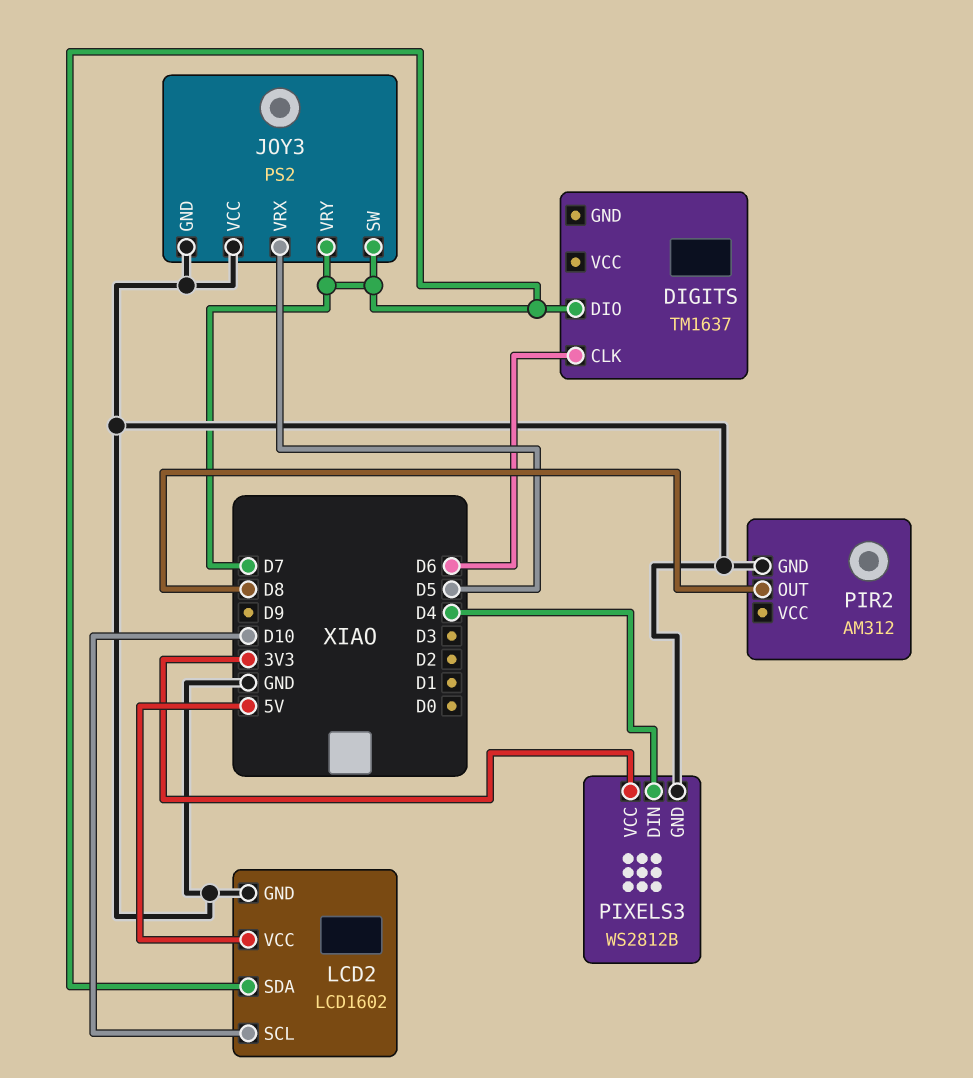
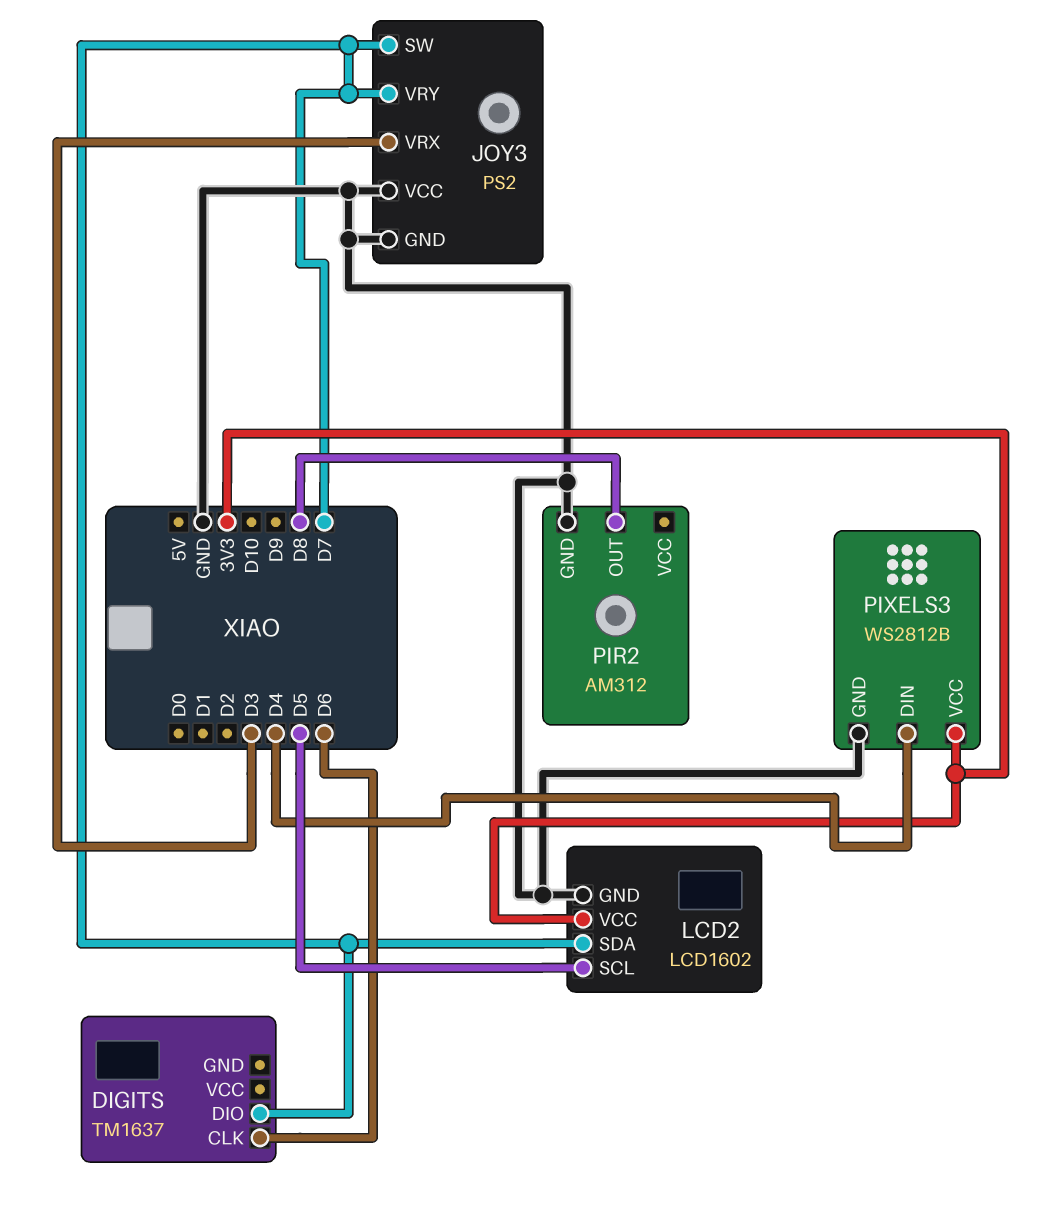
JOY3 pin VRX: D5 -> D3
LCD2 pin SCL: D10 -> D5
LCD2 pin VCC: 5V -> 3V3

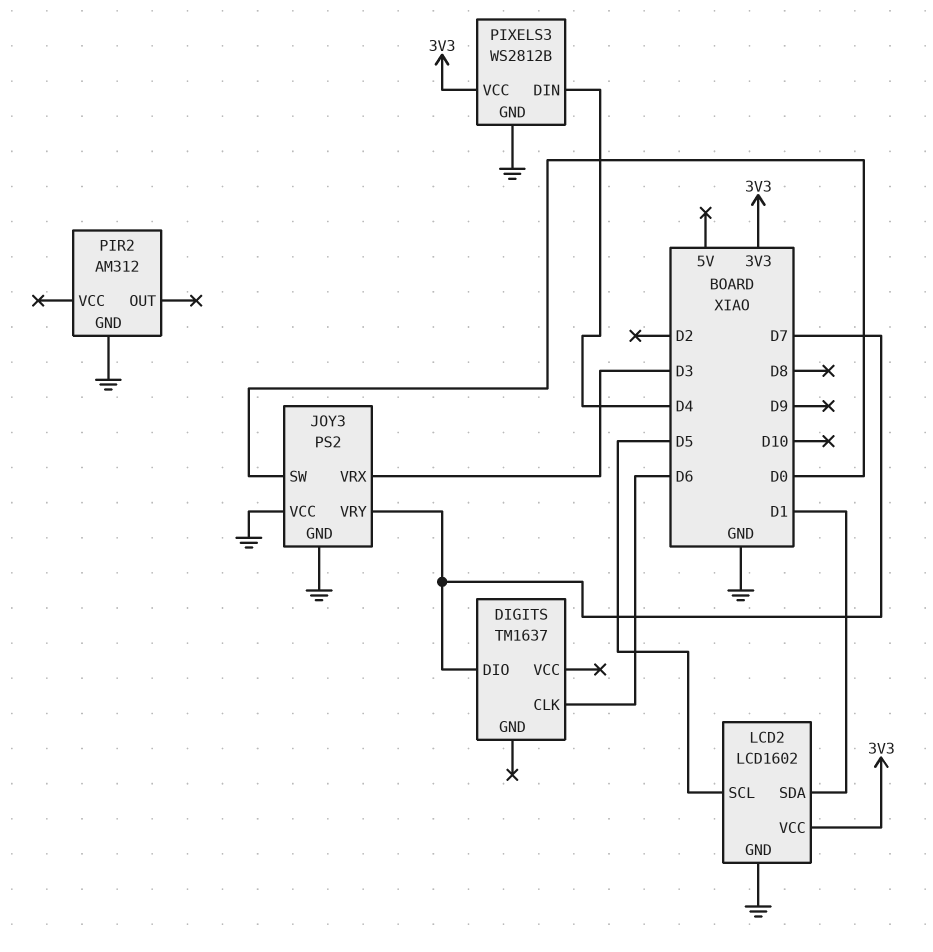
JOY3 pin SW: D7 -> D0
LCD2 pin SDA: D7 -> D1
PIR2 pin OUT: D8 -> none

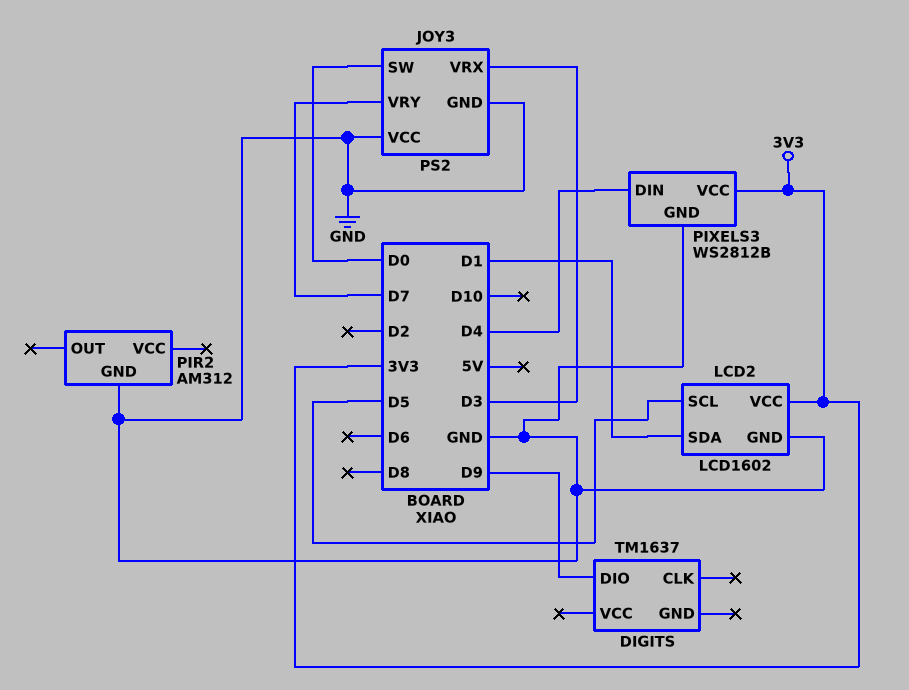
DIGITS pin CLK: D6 -> none
DIGITS pin DIO: D7 -> D9

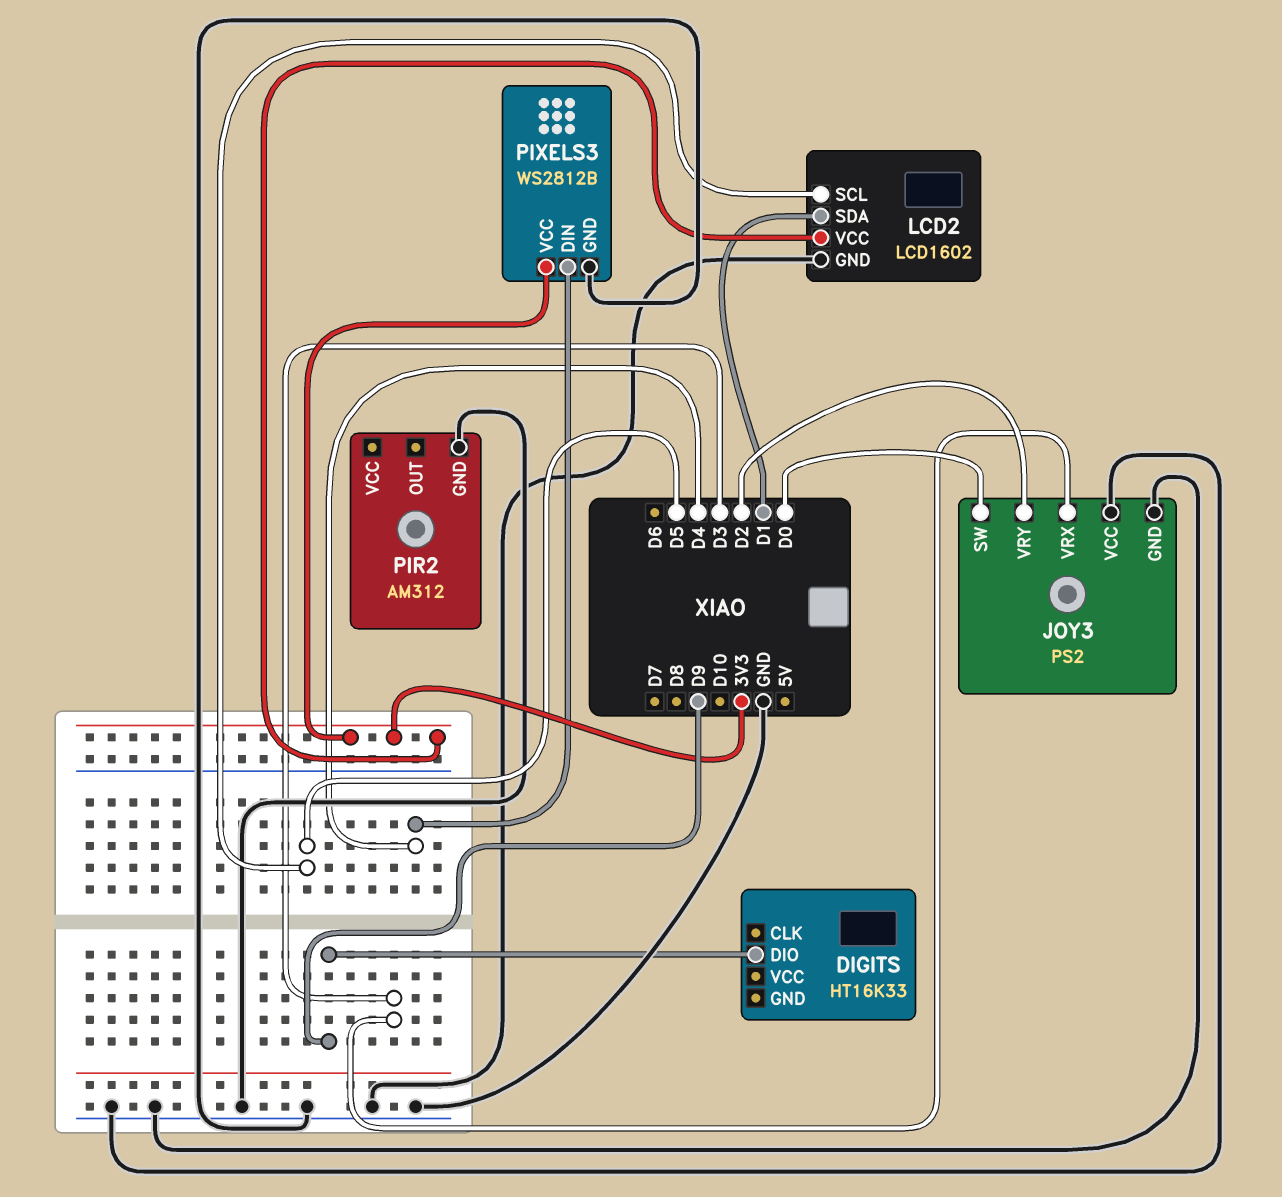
DIGITS: TM1637 -> HT16K33
JOY3 pin VRY: D7 -> D2

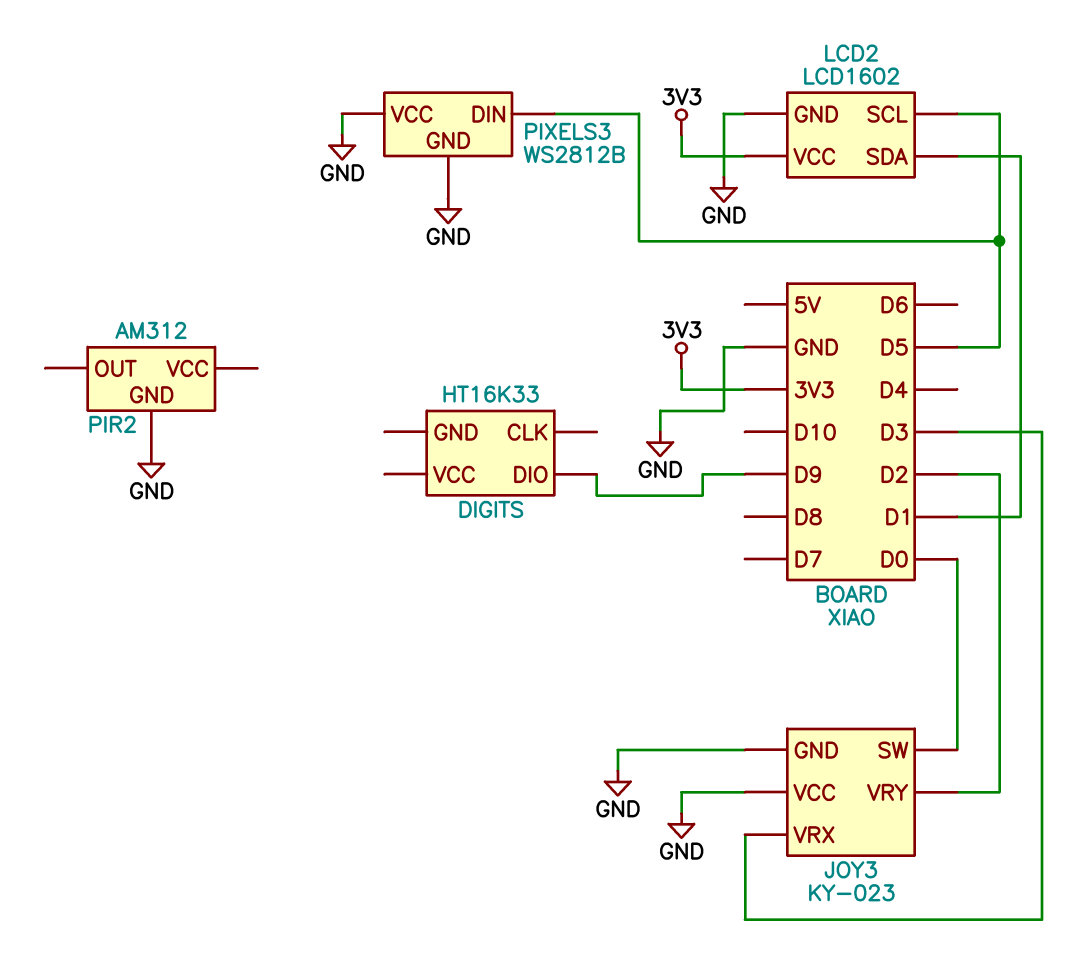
JOY3: PS2 -> KY-023
PIXELS3 pin DIN: D4 -> D5
PIXELS3 pin VCC: 3V3 -> GND

